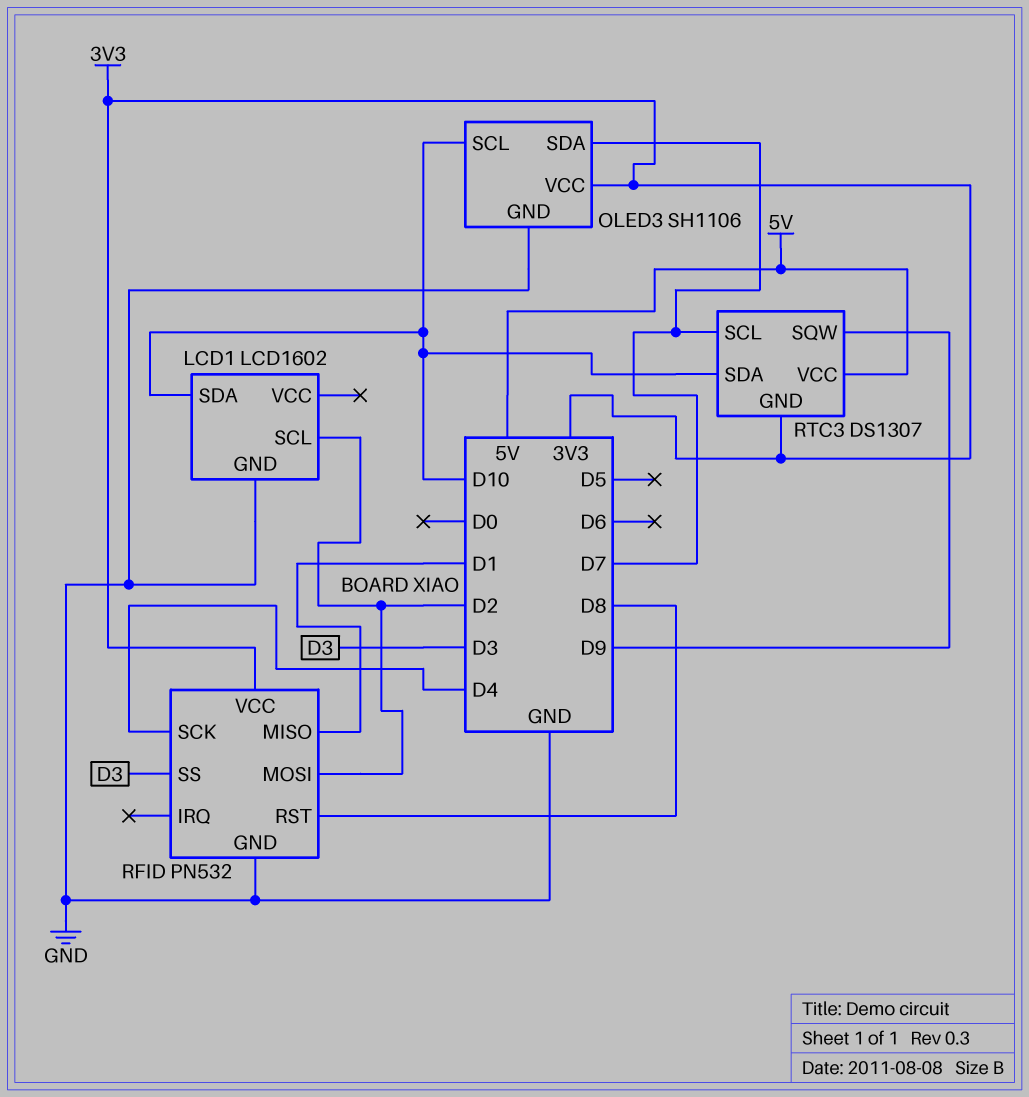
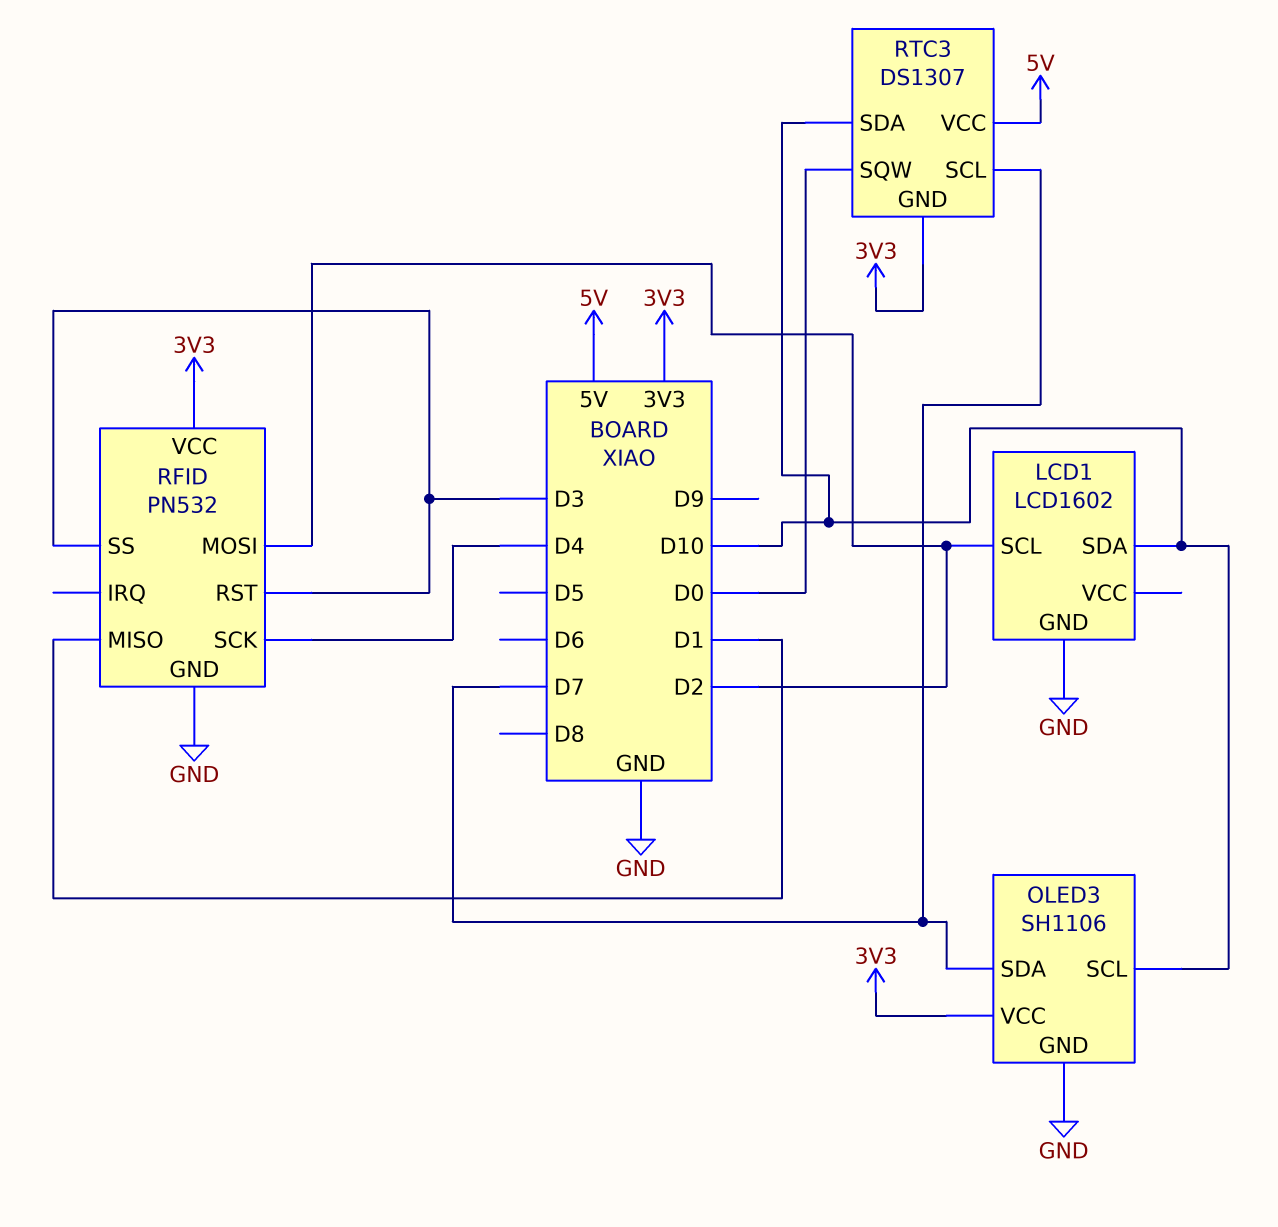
RFID pin RST: D8 -> D3
RTC3 pin SQW: D9 -> D0

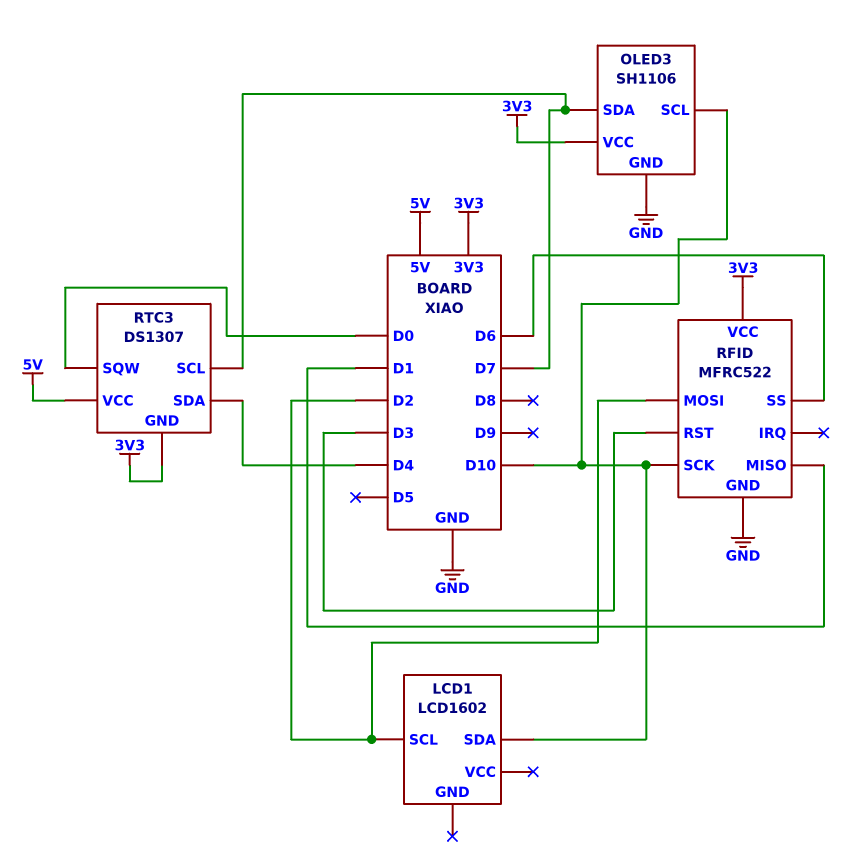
LCD1 pin GND: GND -> none
RFID: PN532 -> MFRC522
RFID pin SCK: D4 -> D10
RFID pin SS: D3 -> D6
RTC3 pin SDA: D10 -> D4

